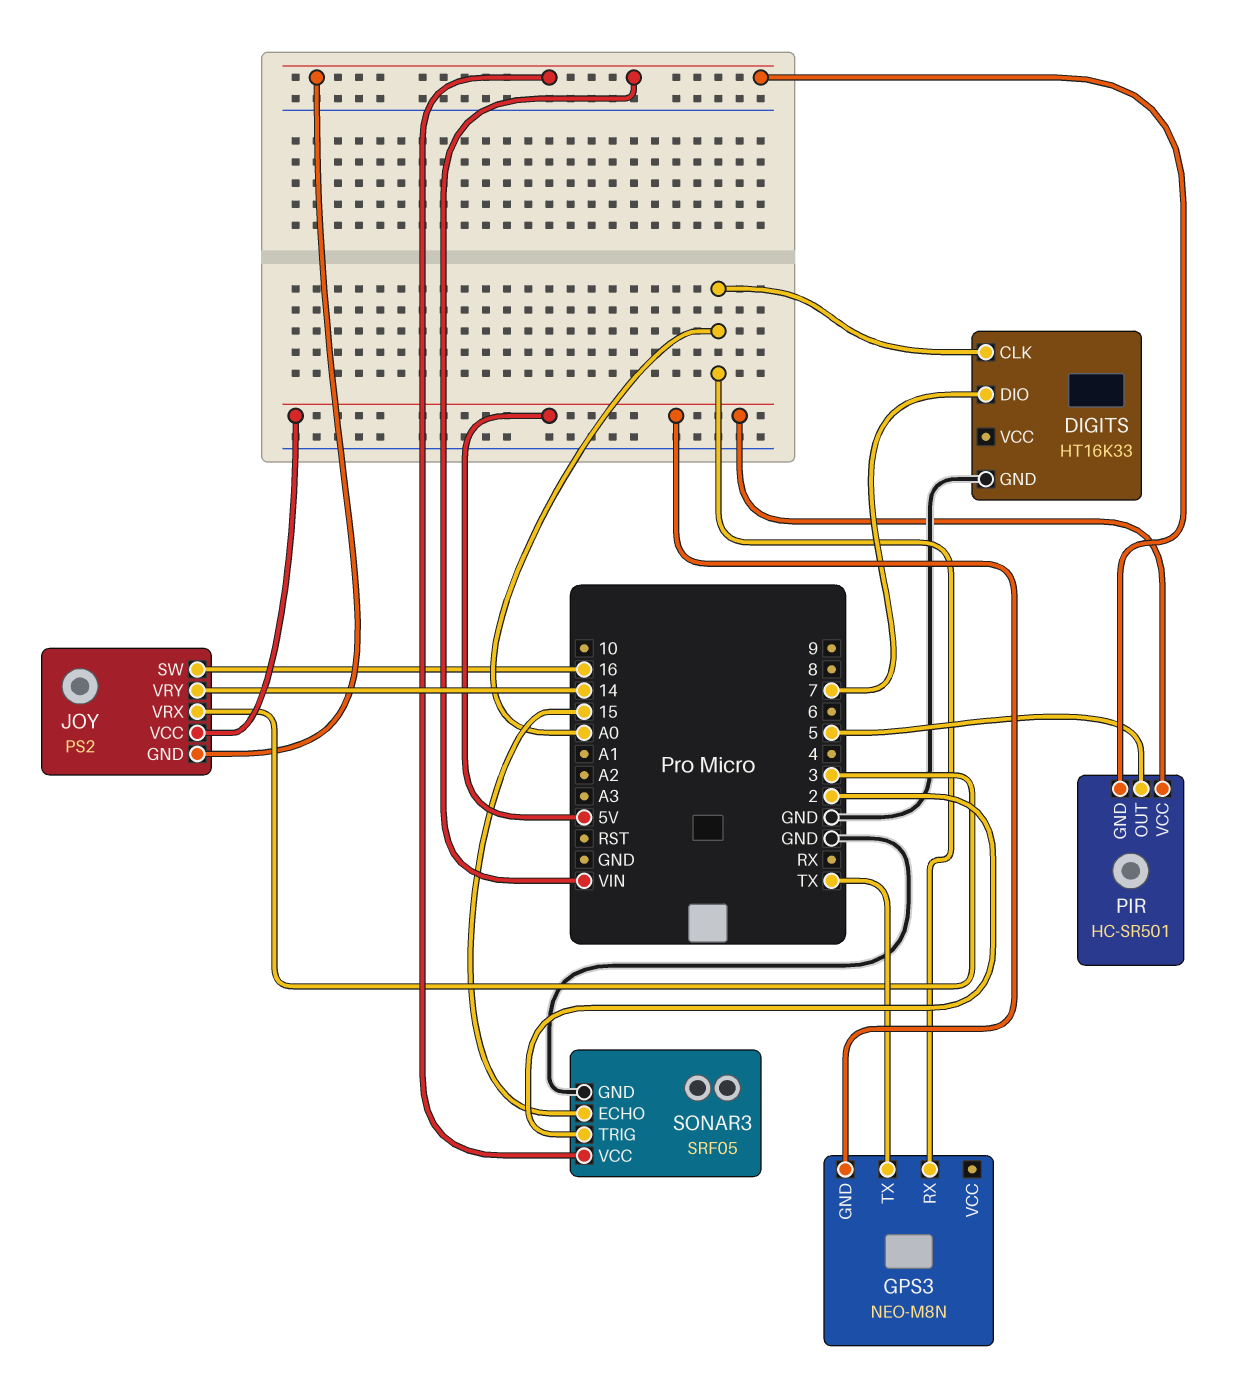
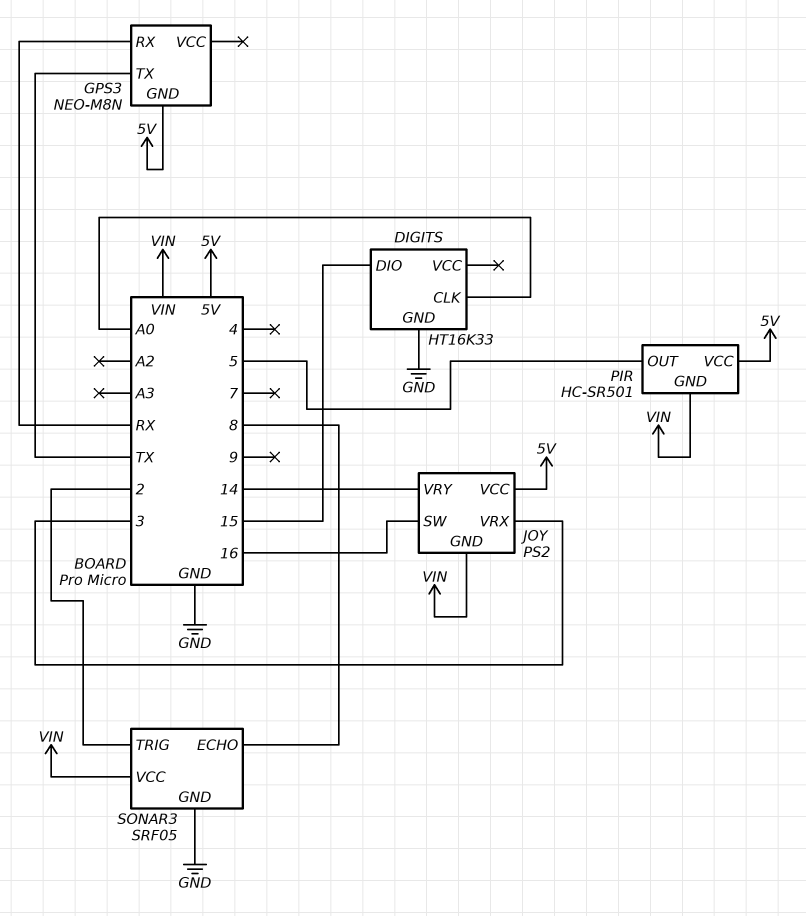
DIGITS pin DIO: 7 -> 15
GPS3 pin RX: A0 -> RX
SONAR3 pin ECHO: 15 -> 8

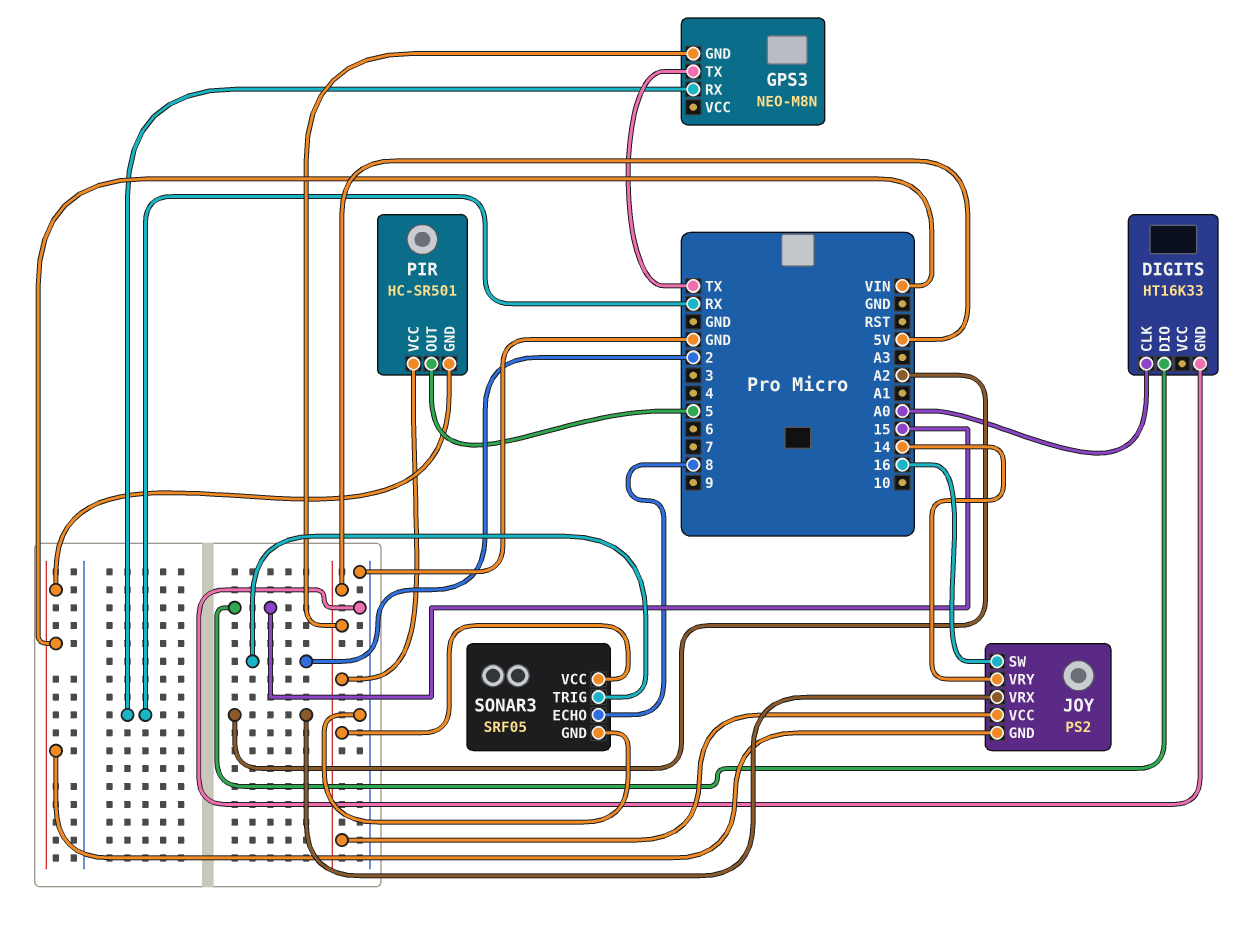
JOY pin VRX: 3 -> A2
SONAR3 pin VCC: VIN -> 5V

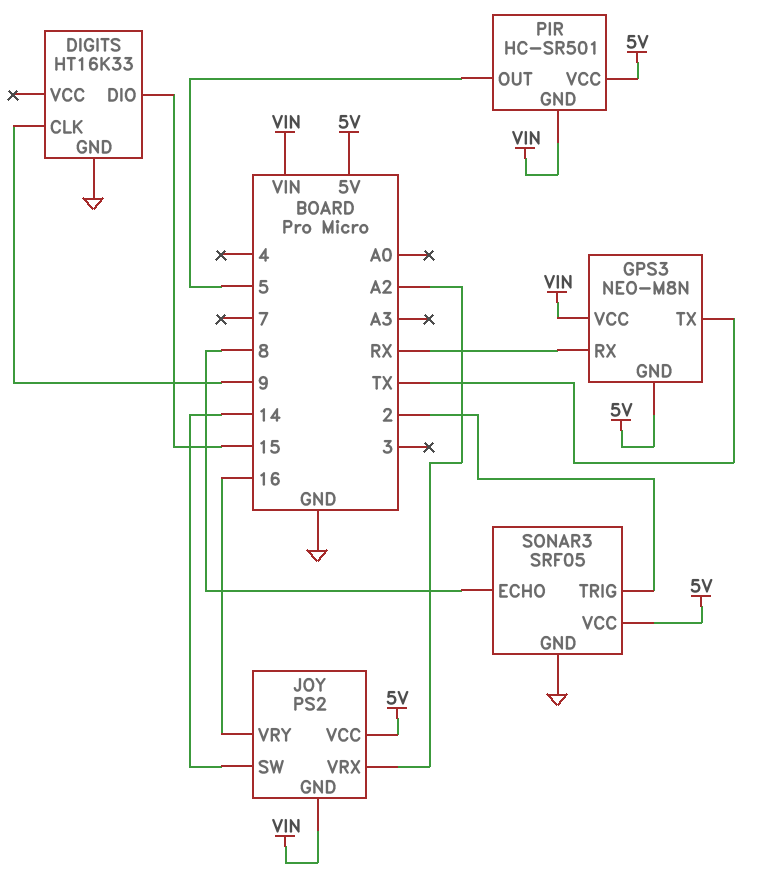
DIGITS pin CLK: A0 -> 9
GPS3 pin VCC: none -> VIN
JOY pin SW: 16 -> 14
JOY pin VRY: 14 -> 16

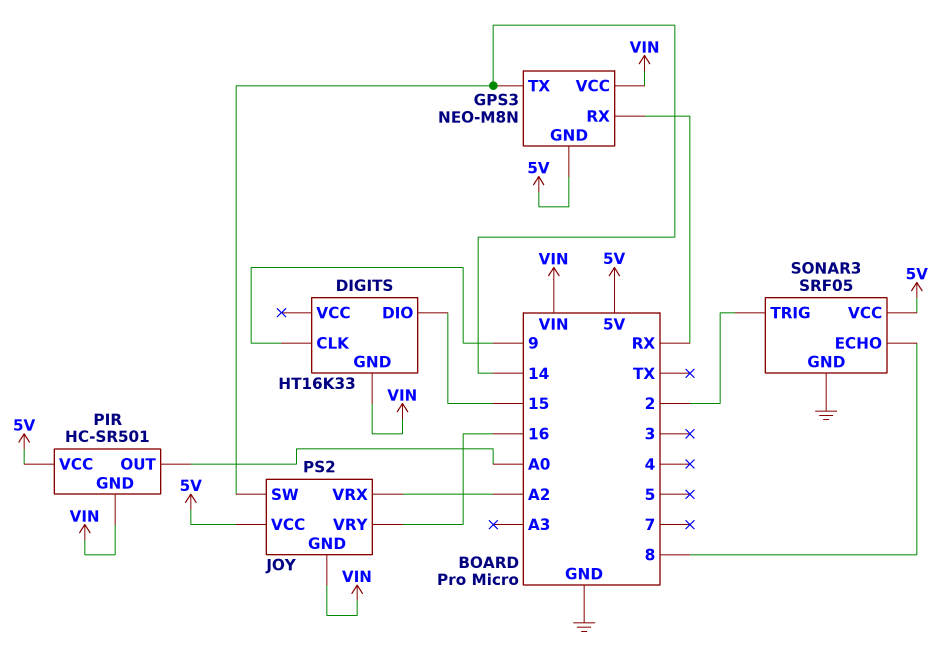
DIGITS pin GND: GND -> VIN
GPS3 pin TX: TX -> 14
PIR pin OUT: 5 -> A0

